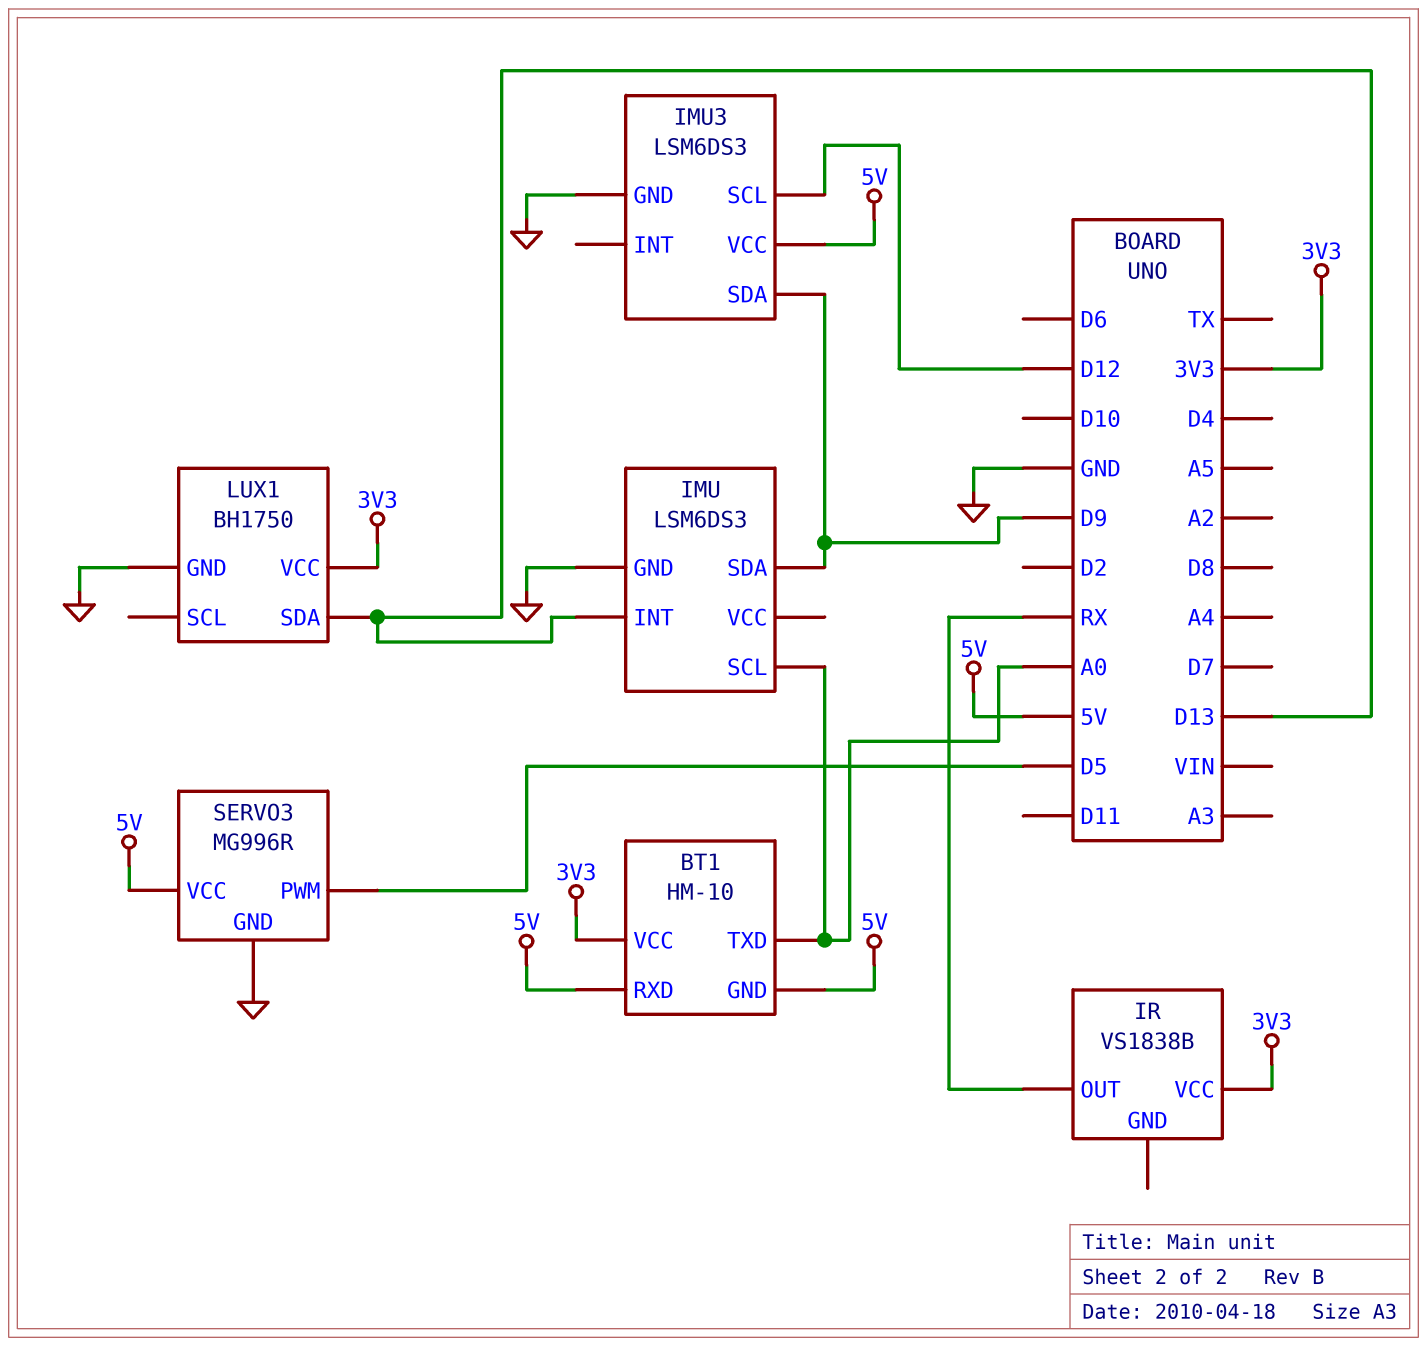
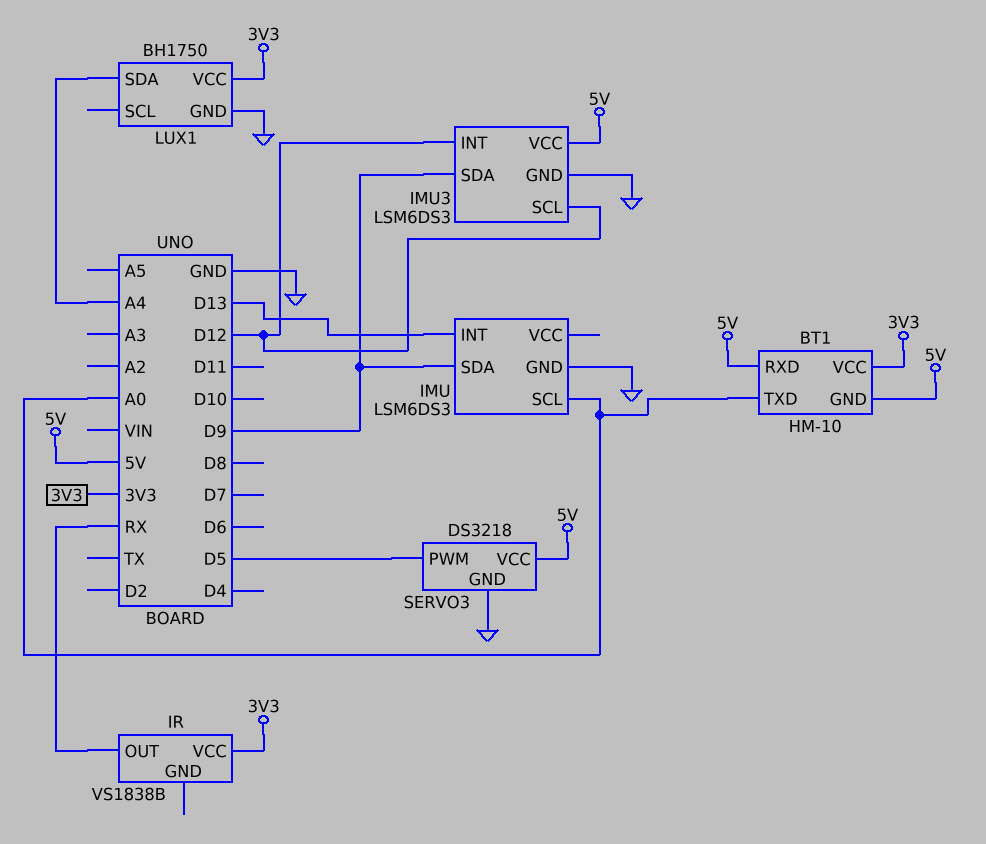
IMU3 pin INT: none -> D12
LUX1 pin SDA: D13 -> A4
SERVO3: MG996R -> DS3218

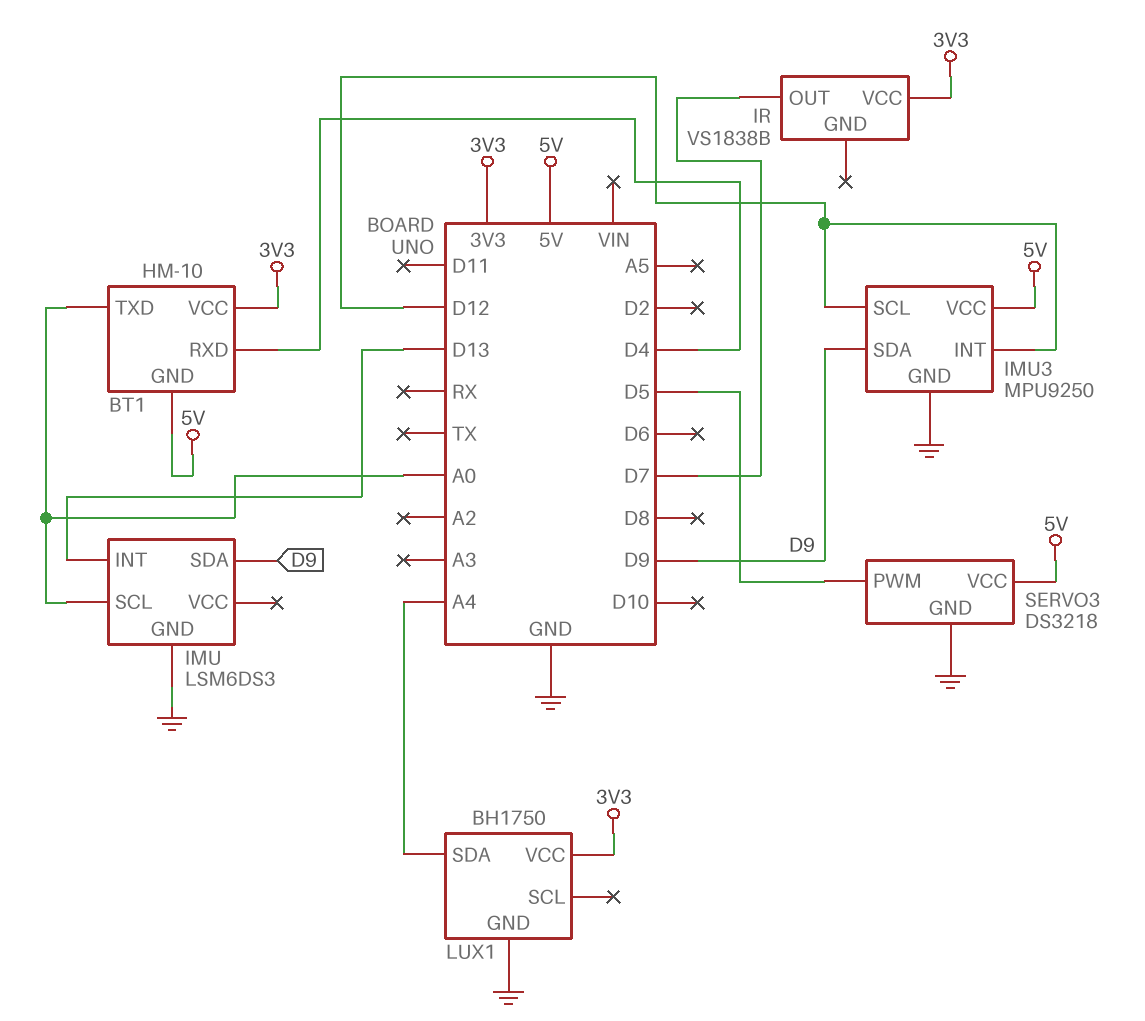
BT1 pin RXD: 5V -> D4
IMU3: LSM6DS3 -> MPU9250
IR pin OUT: RX -> D7

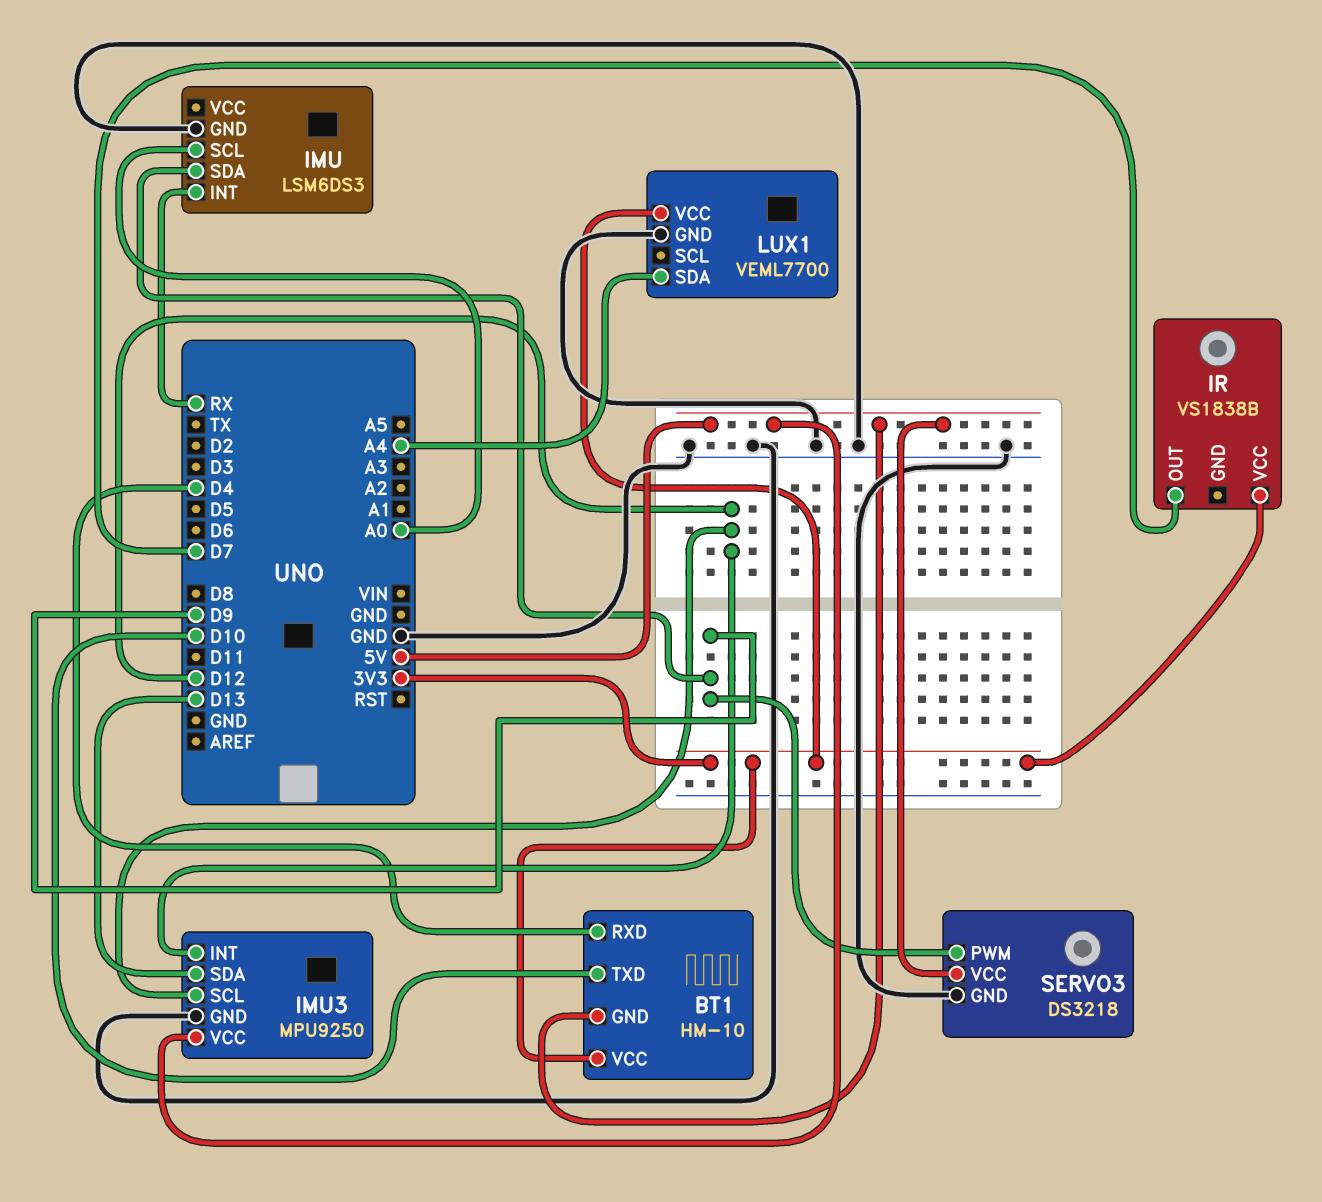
BT1 pin TXD: A0 -> D10
IMU pin INT: D13 -> RX
IMU3 pin SDA: D9 -> D13
LUX1: BH1750 -> VEML7700
SERVO3 pin PWM: D5 -> D9

